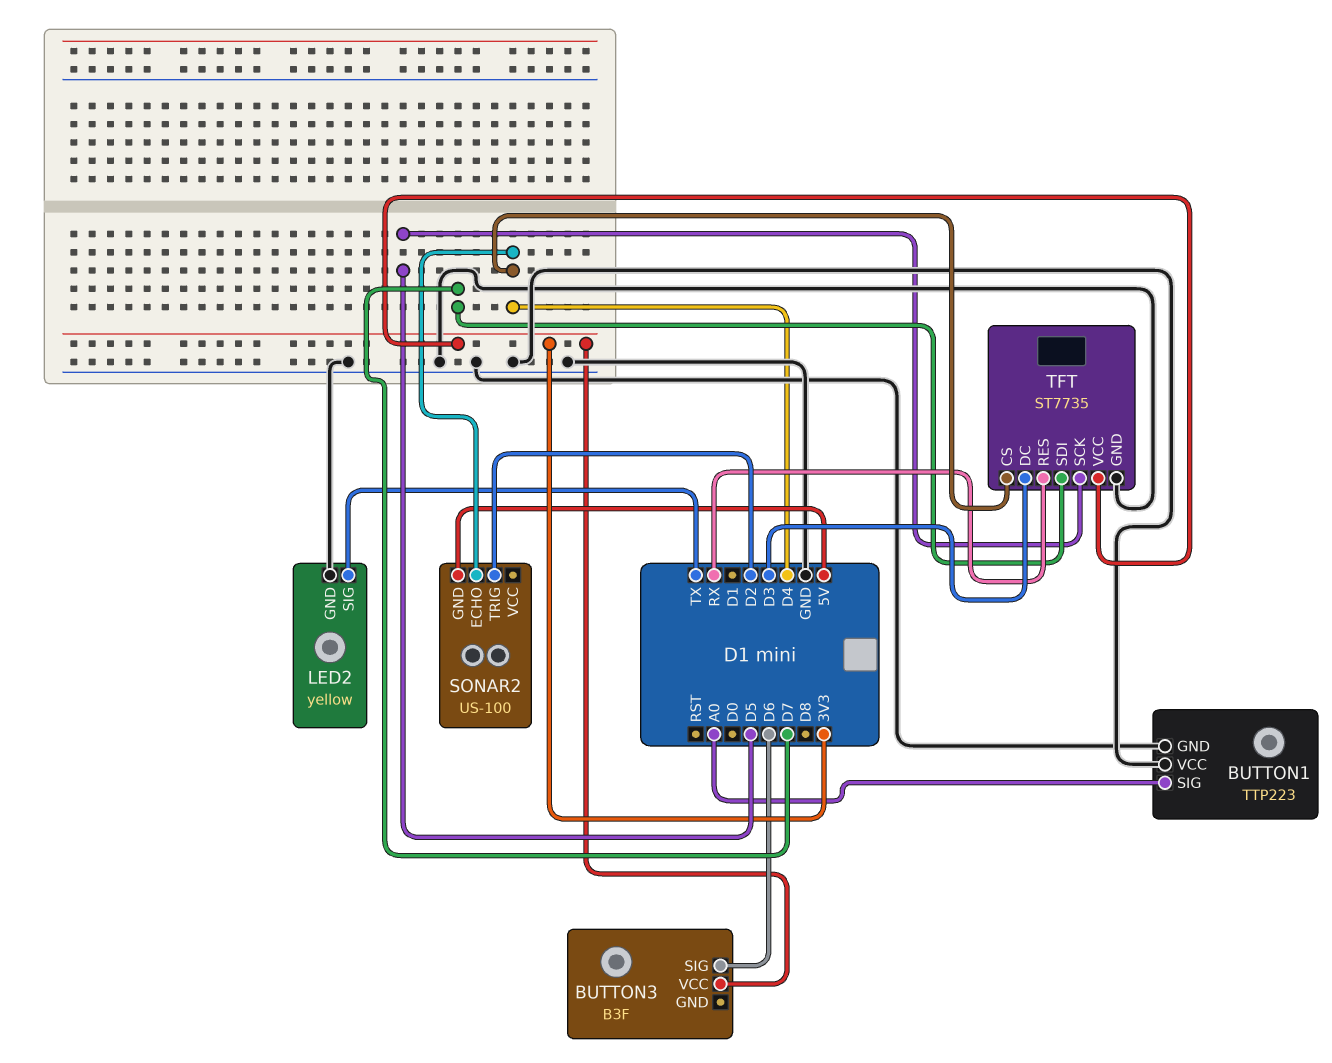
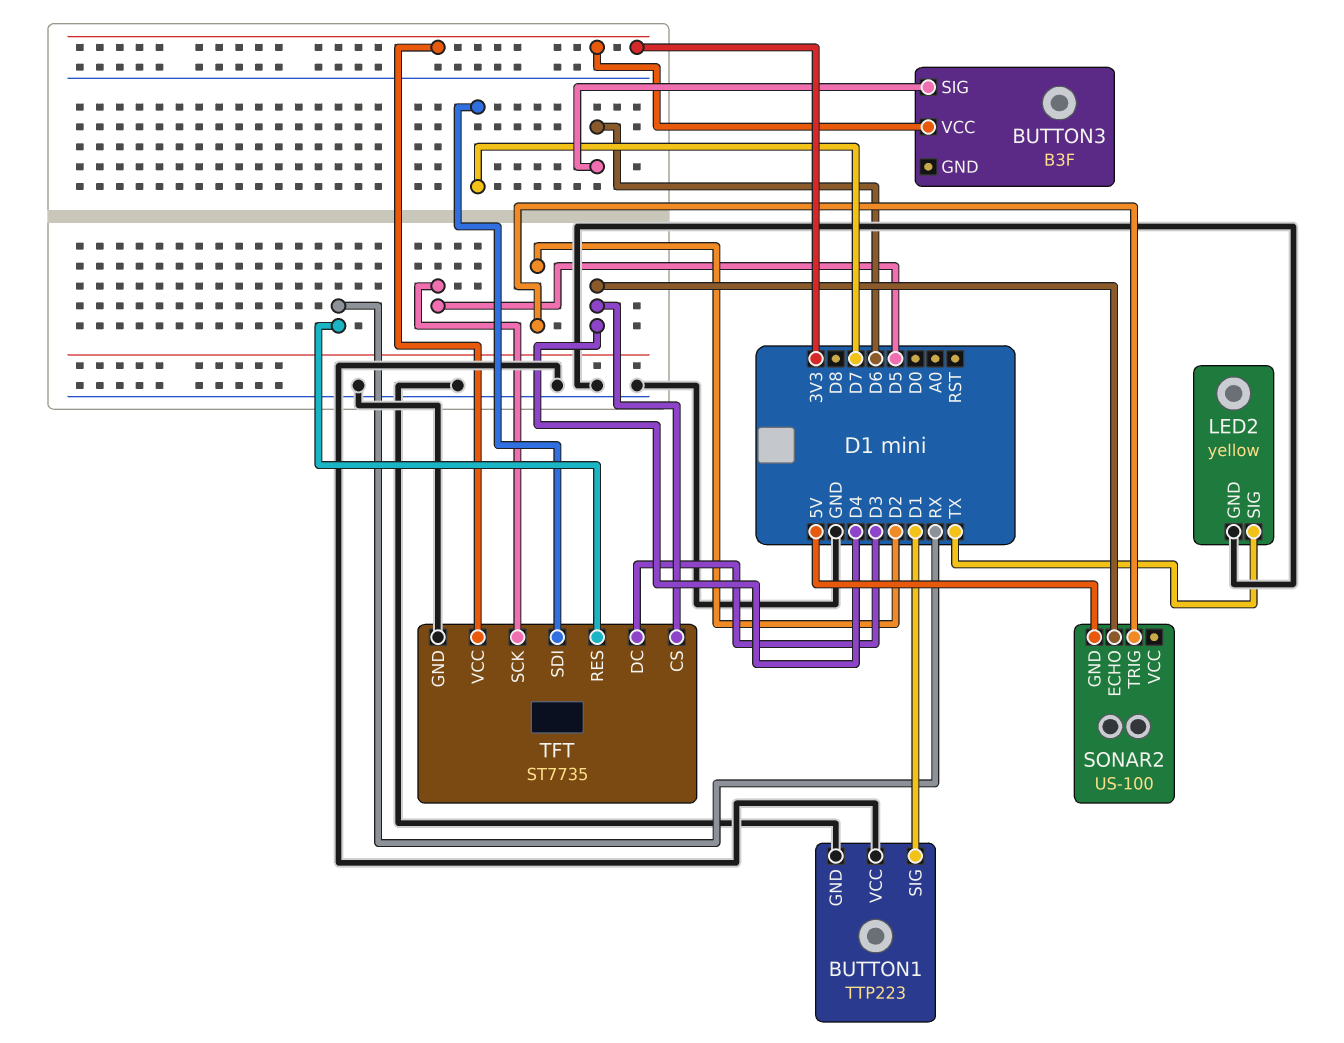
BUTTON1 pin SIG: A0 -> D1

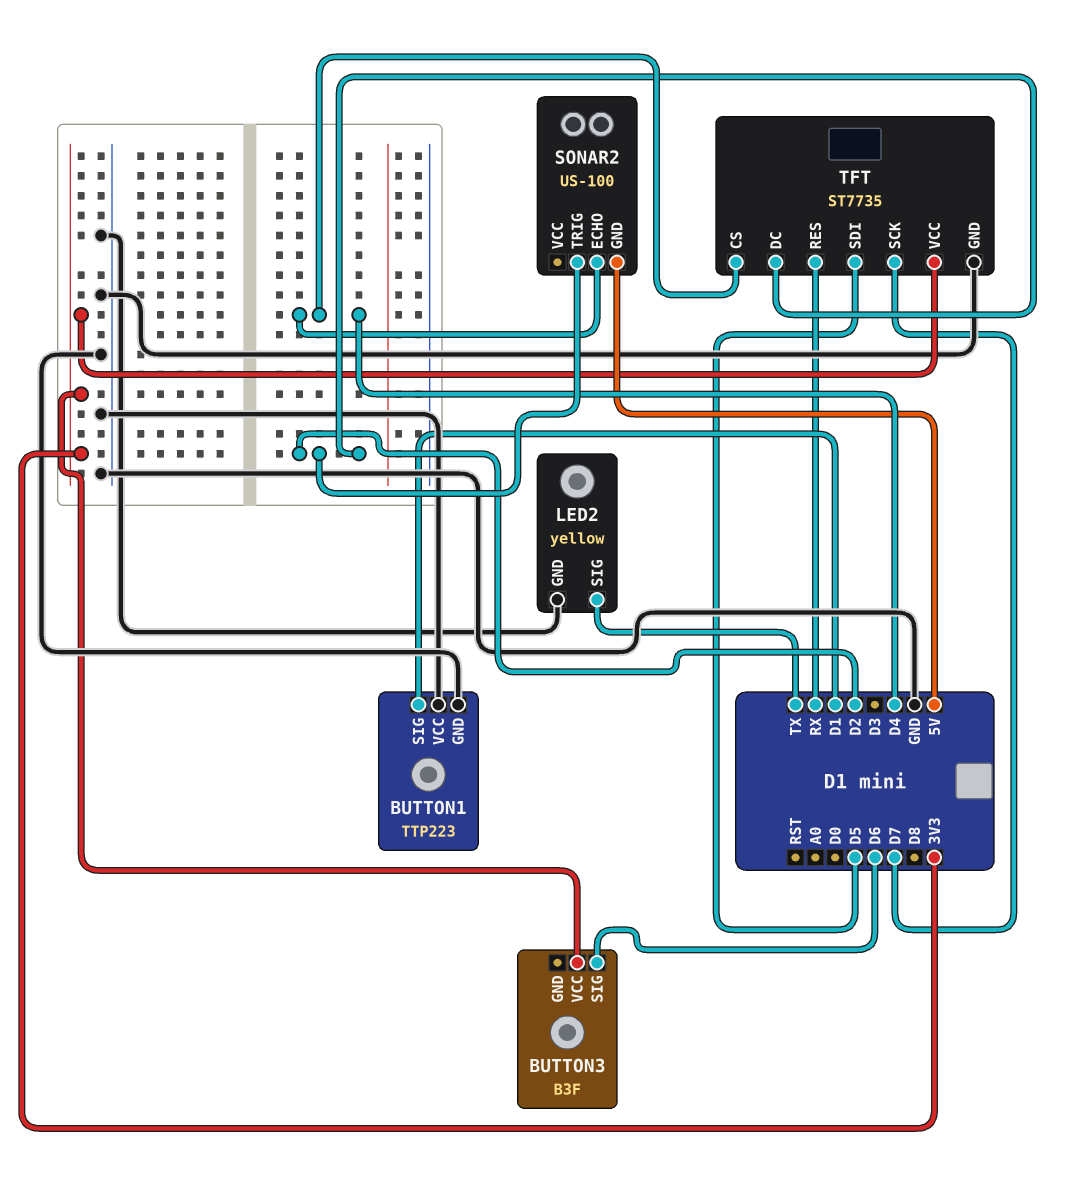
TFT pin DC: D3 -> D2
TFT pin SCK: D5 -> D7
TFT pin SDI: D7 -> D5

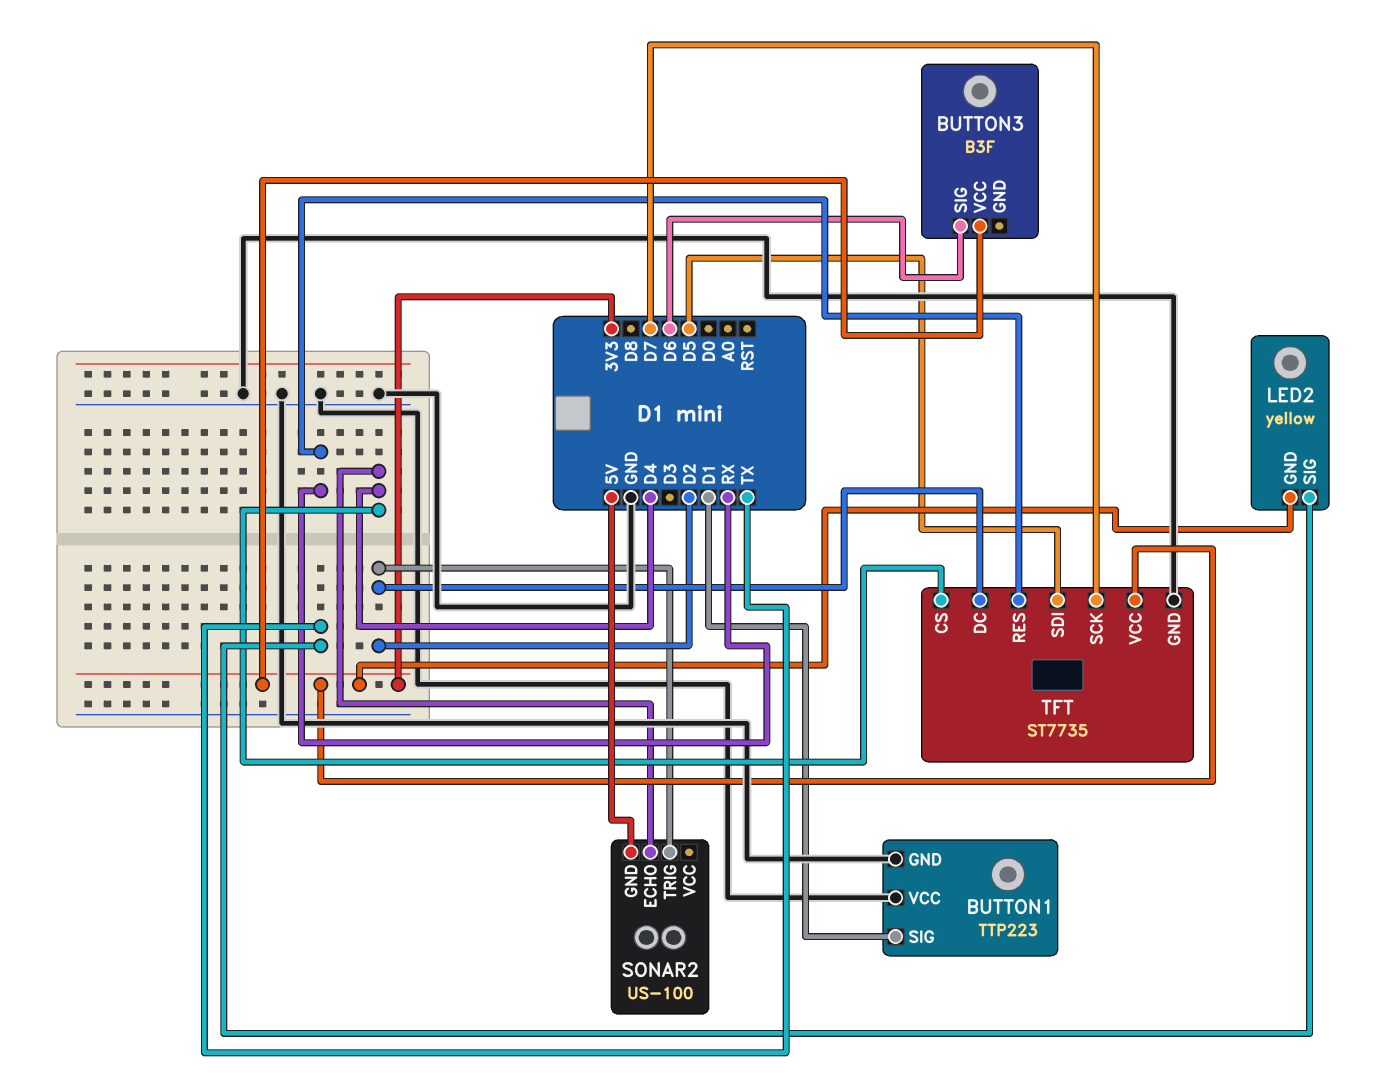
LED2 pin GND: GND -> 3V3

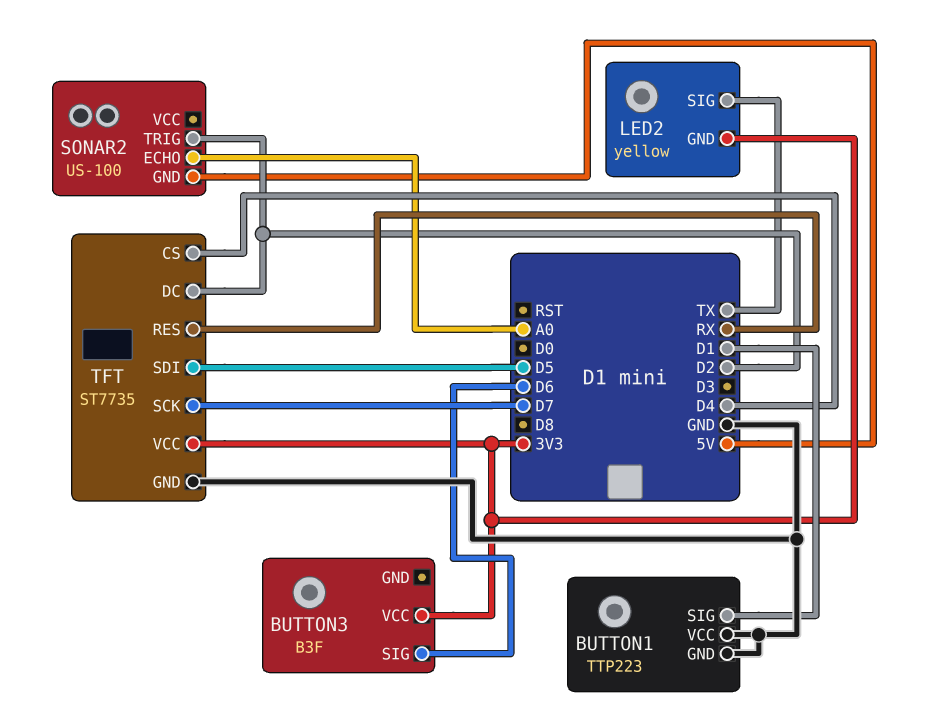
SONAR2 pin ECHO: D4 -> A0

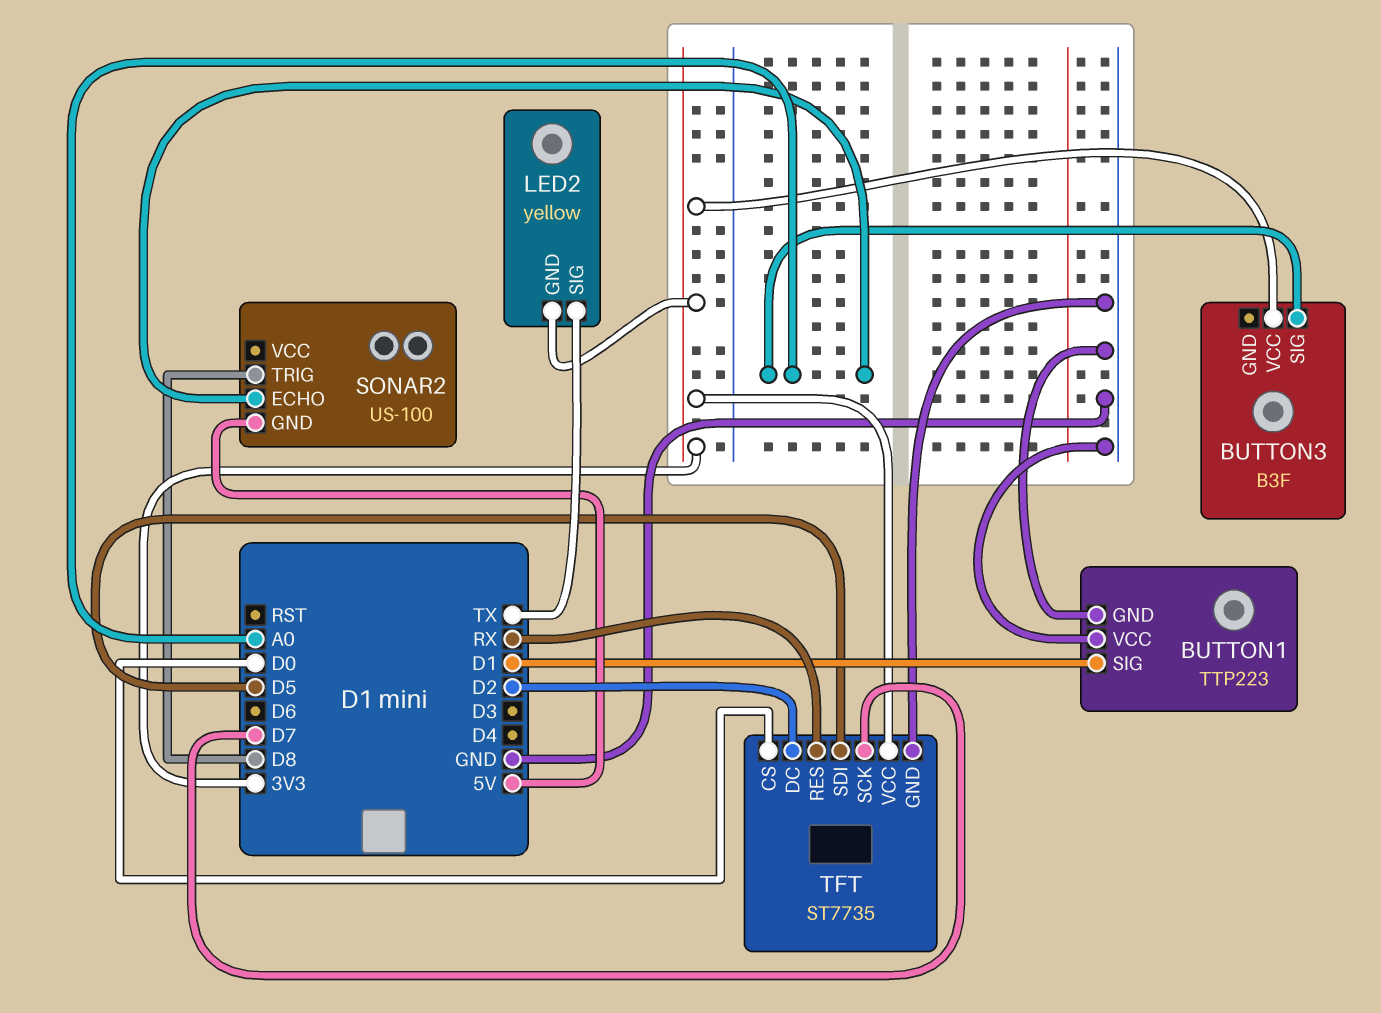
BUTTON3 pin SIG: D6 -> A0
SONAR2 pin TRIG: D2 -> D8
TFT pin CS: D4 -> D0

